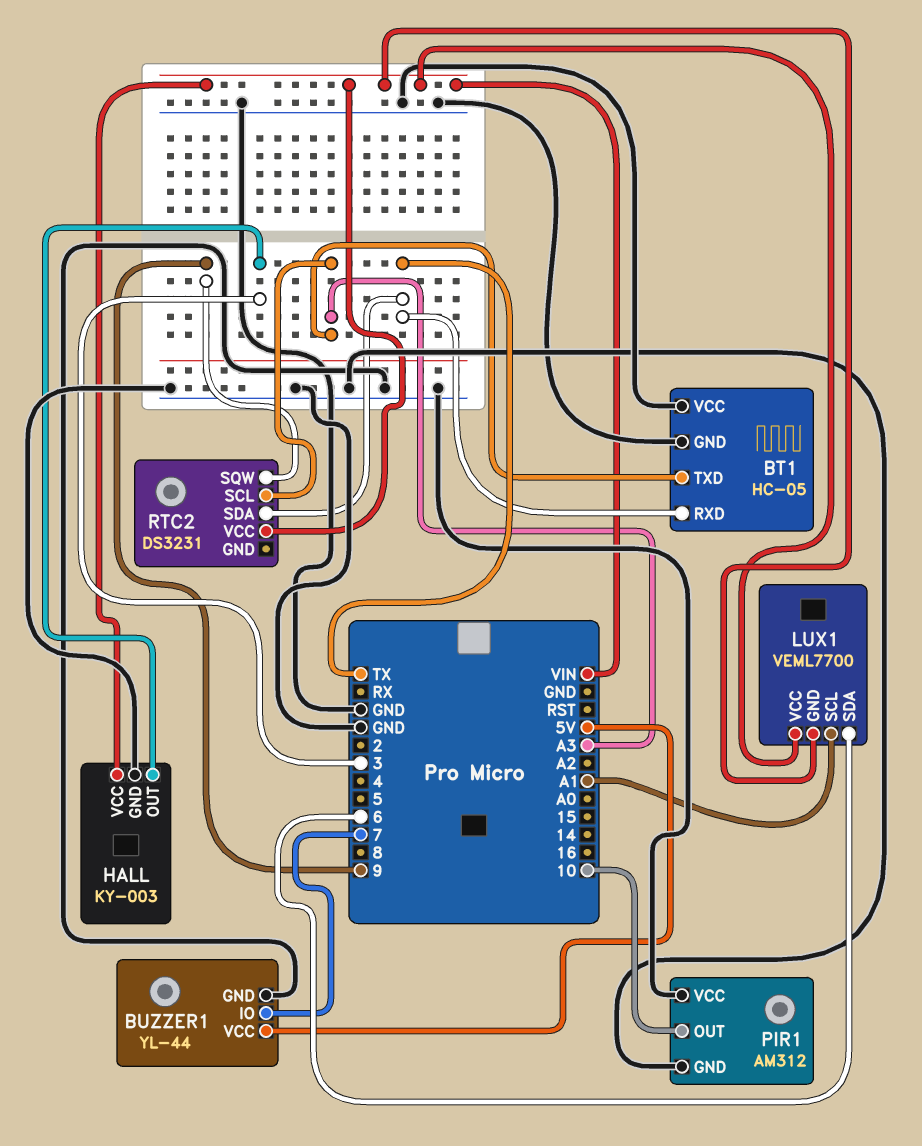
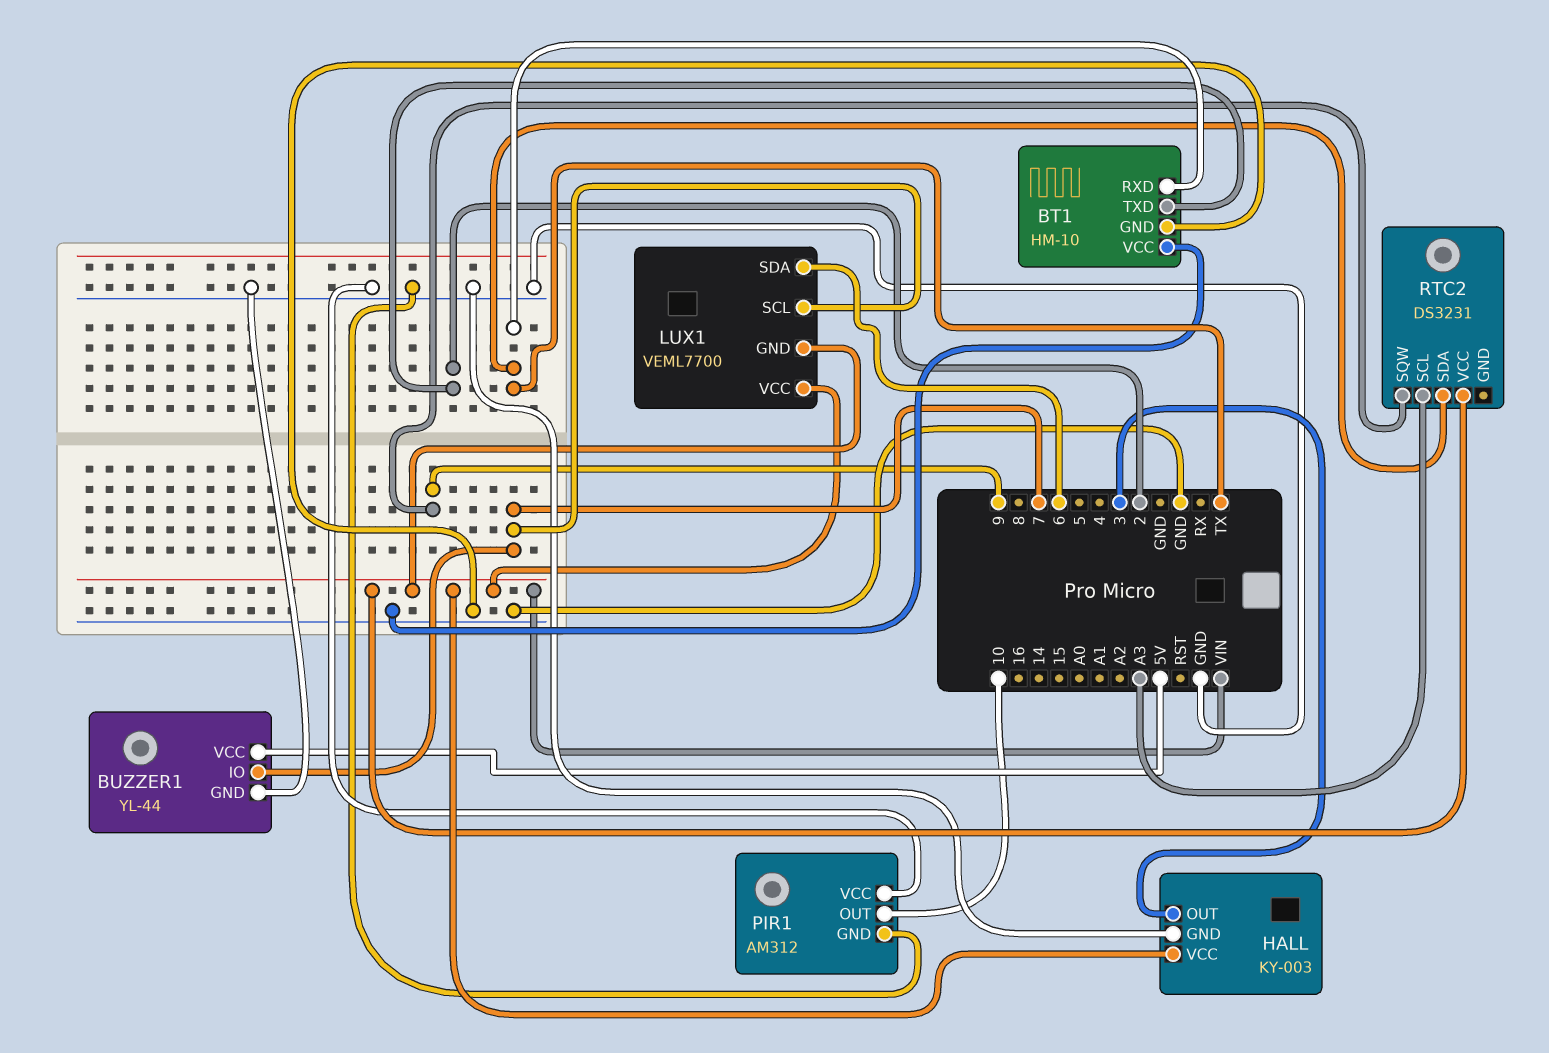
BT1: HC-05 -> HM-10
BT1 pin TXD: A3 -> 2
LUX1 pin SCL: A1 -> 7

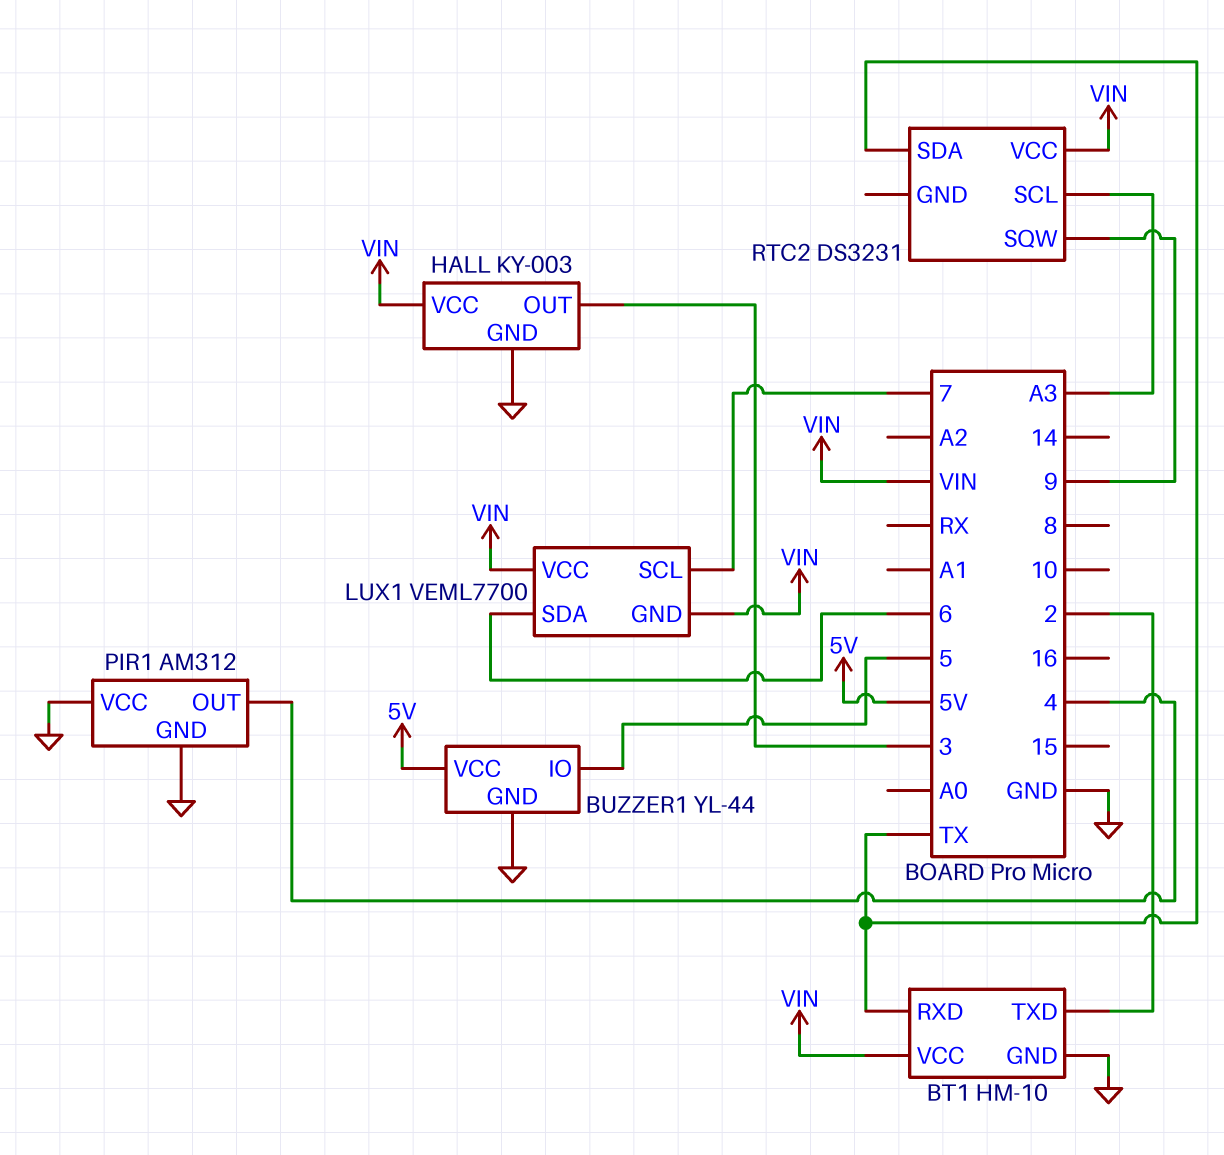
BT1 pin VCC: GND -> VIN
BUZZER1 pin IO: 7 -> 5
PIR1 pin OUT: 10 -> 4

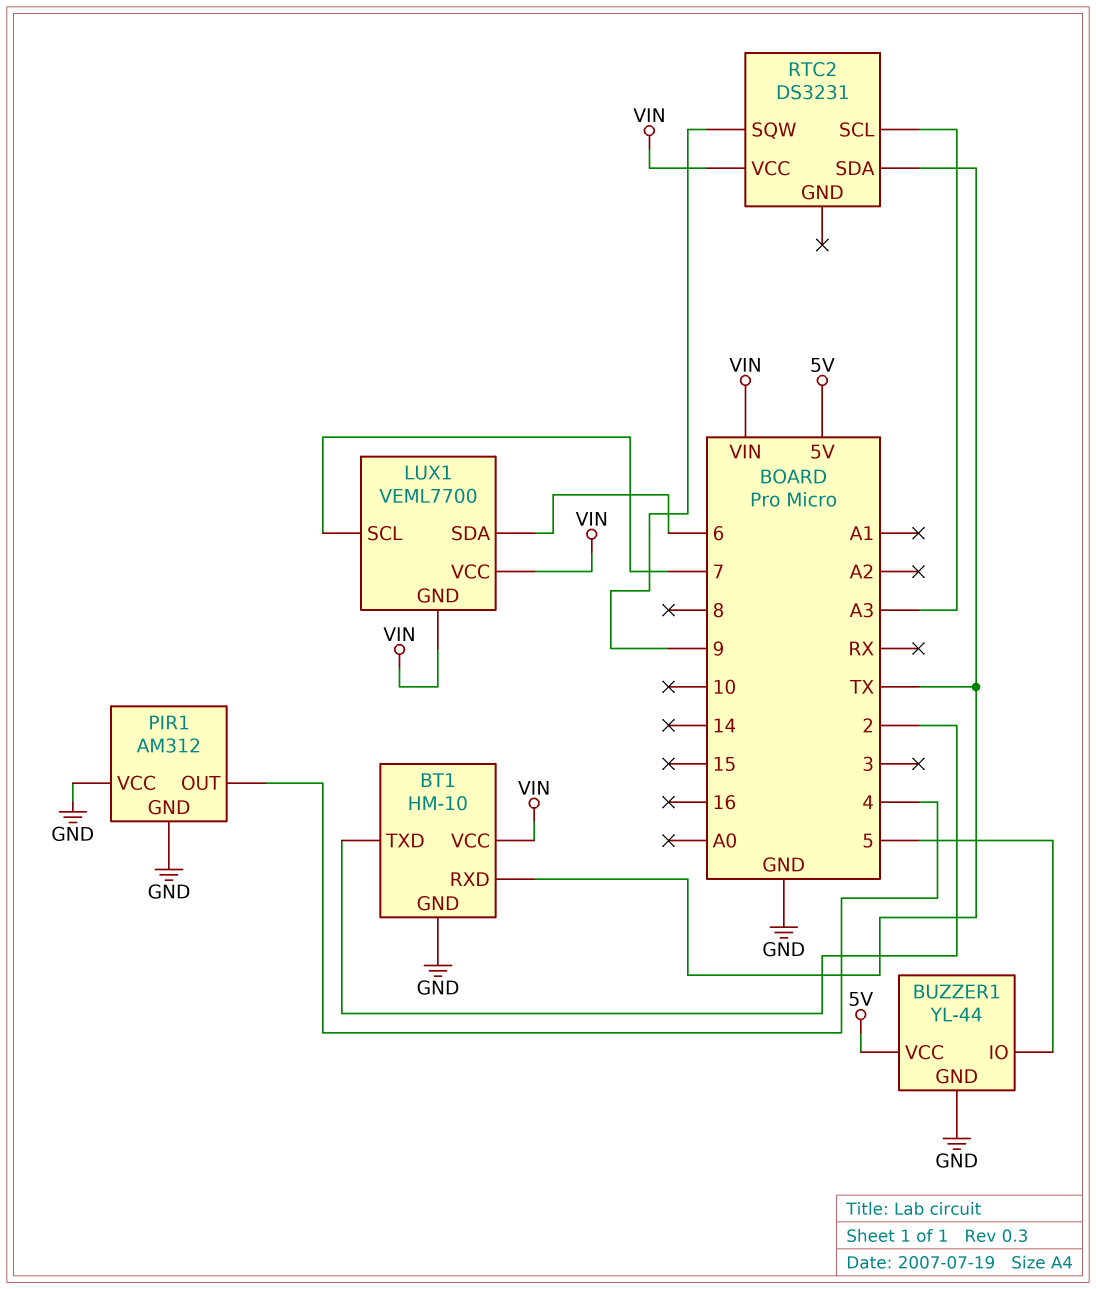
HALL: KY-003 -> none
HALL pin GND: GND -> none
HALL pin OUT: 3 -> none
HALL pin VCC: VIN -> none

